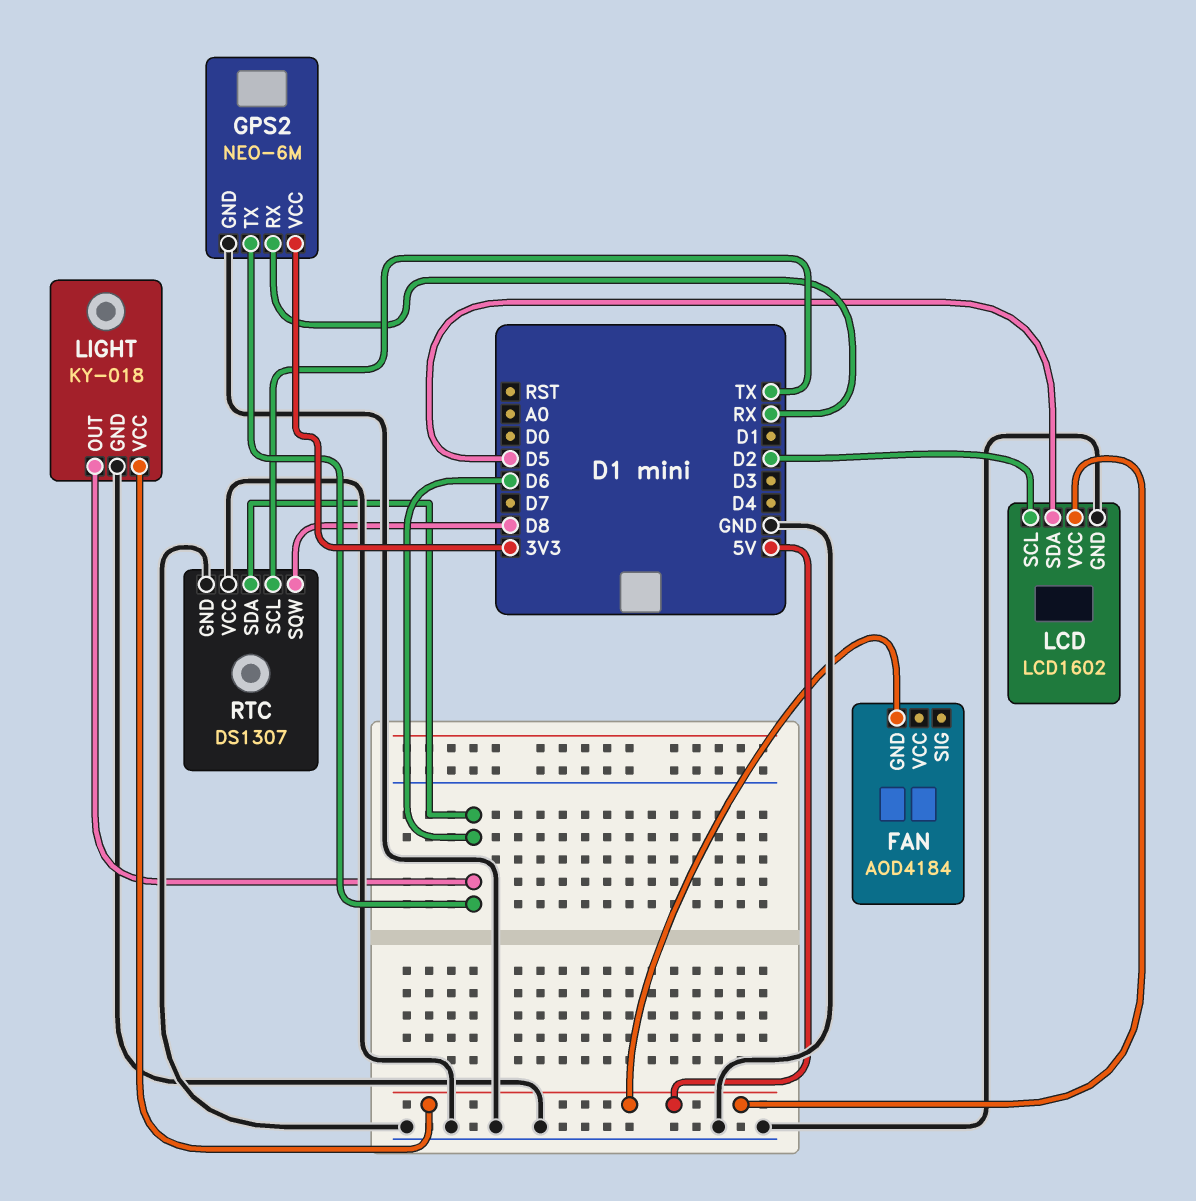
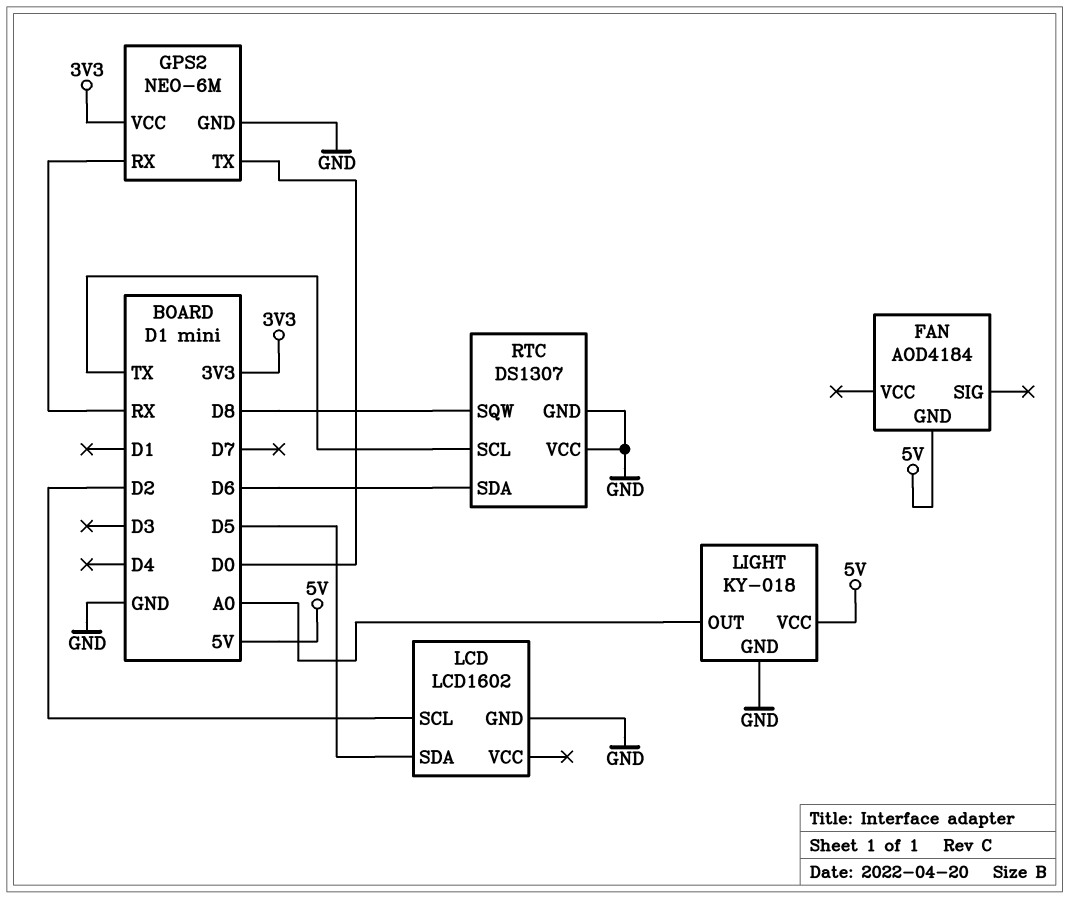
GPS2 pin TX: D6 -> D0
LCD pin VCC: 5V -> none
LIGHT pin OUT: D6 -> A0

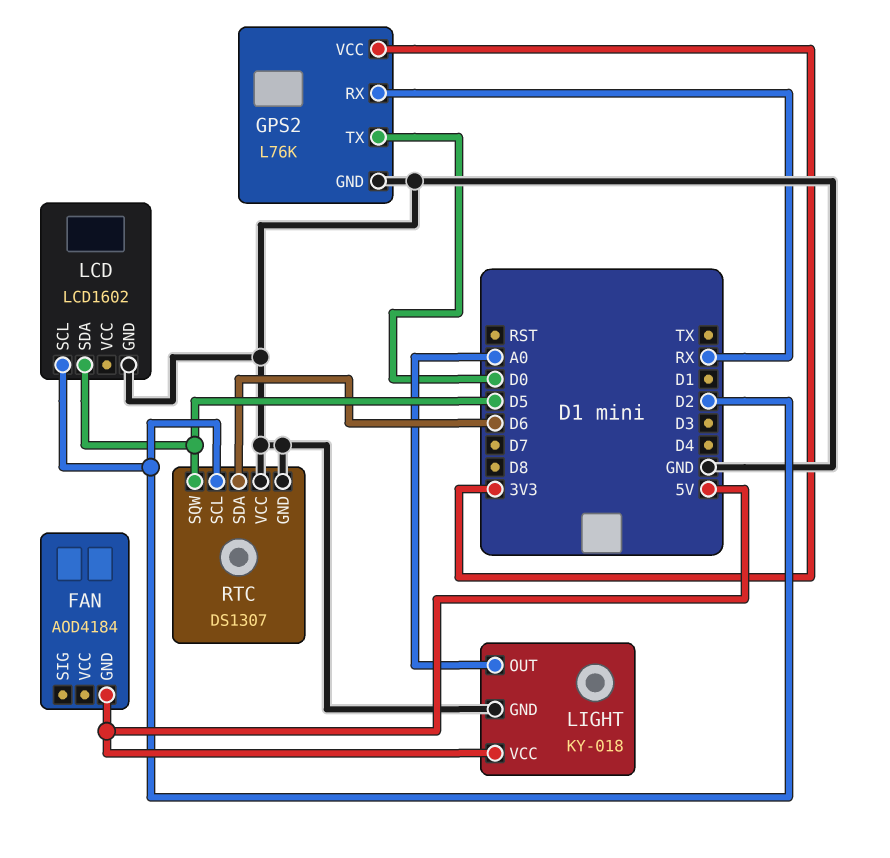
GPS2: NEO-6M -> L76K
RTC pin SCL: TX -> D2
RTC pin SQW: D8 -> D5

